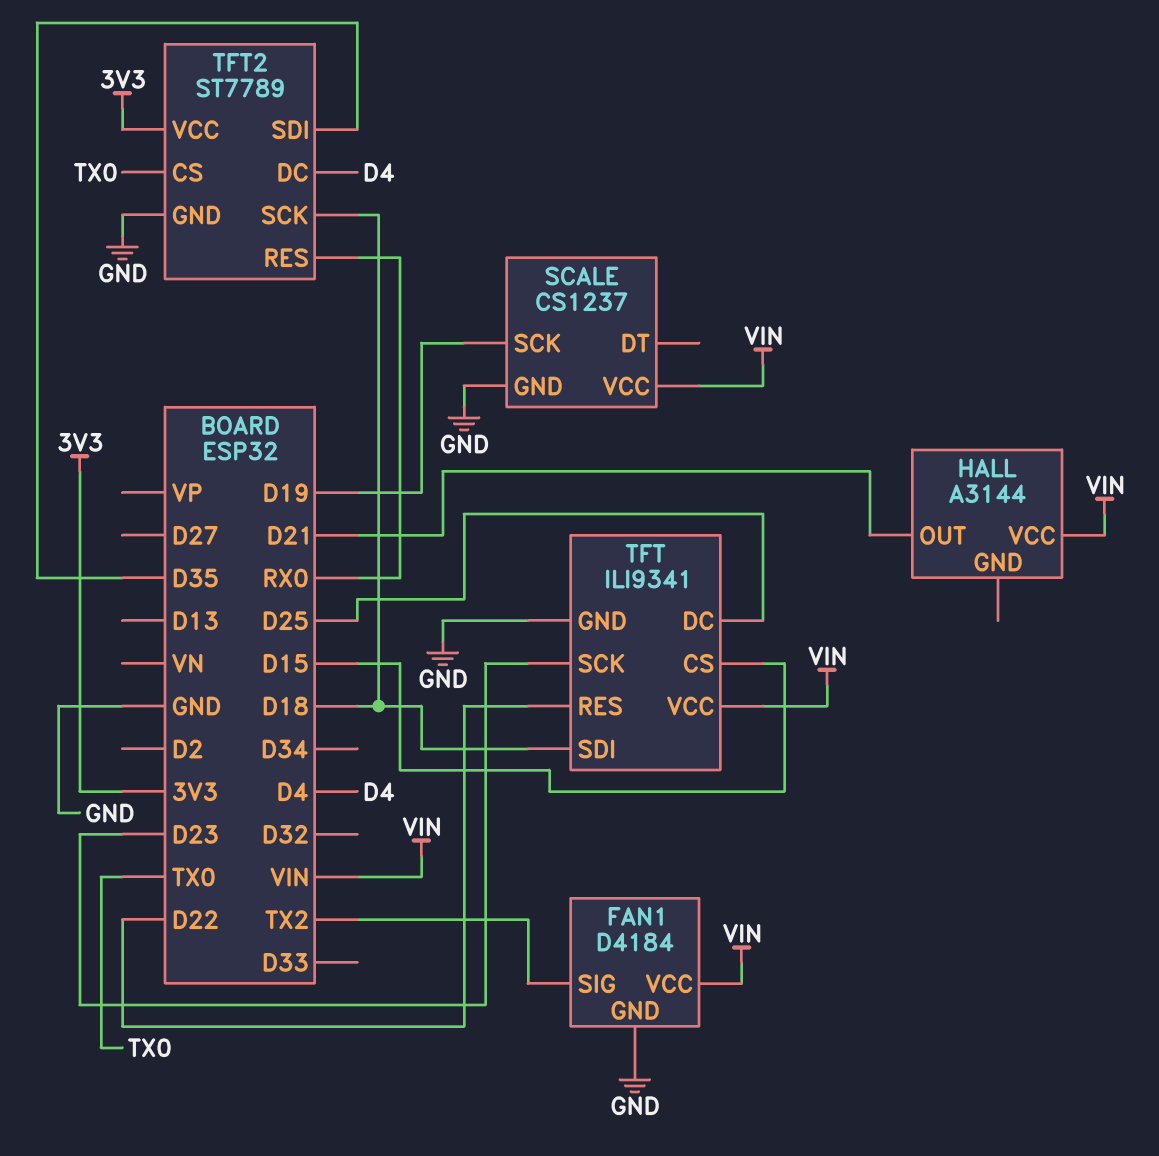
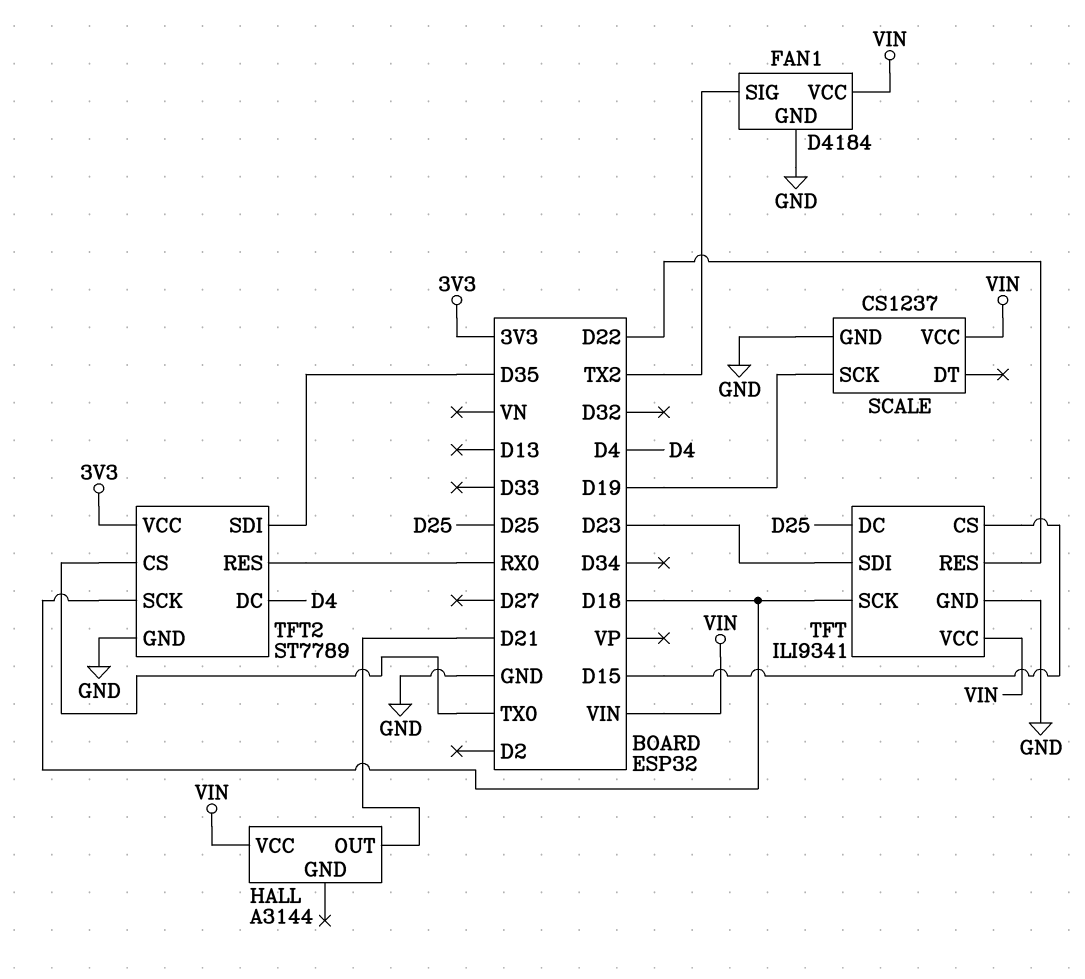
TFT pin SCK: D23 -> D18
TFT pin SDI: D18 -> D23

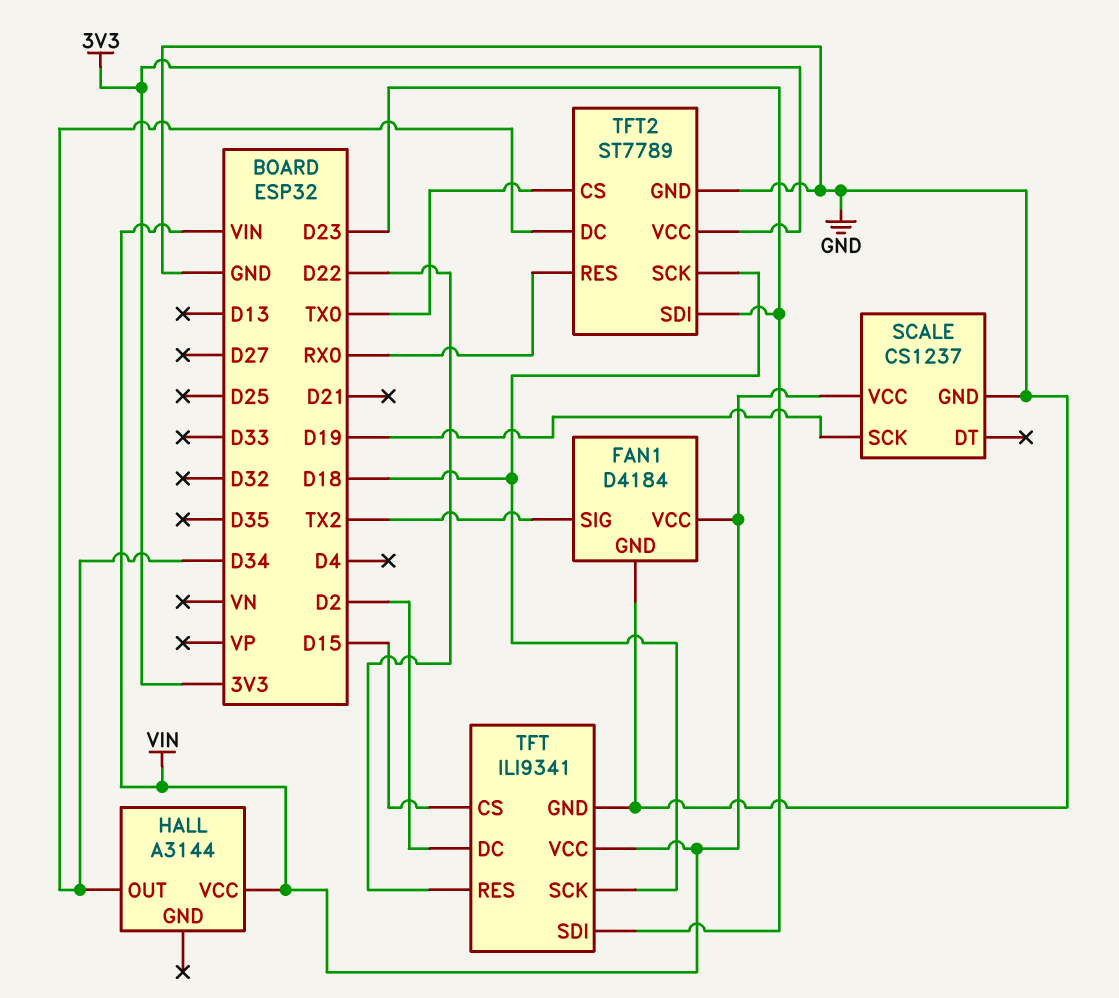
HALL pin OUT: D21 -> D34
TFT pin DC: D25 -> D2
TFT2 pin DC: D4 -> D34
TFT2 pin SDI: D35 -> D23

